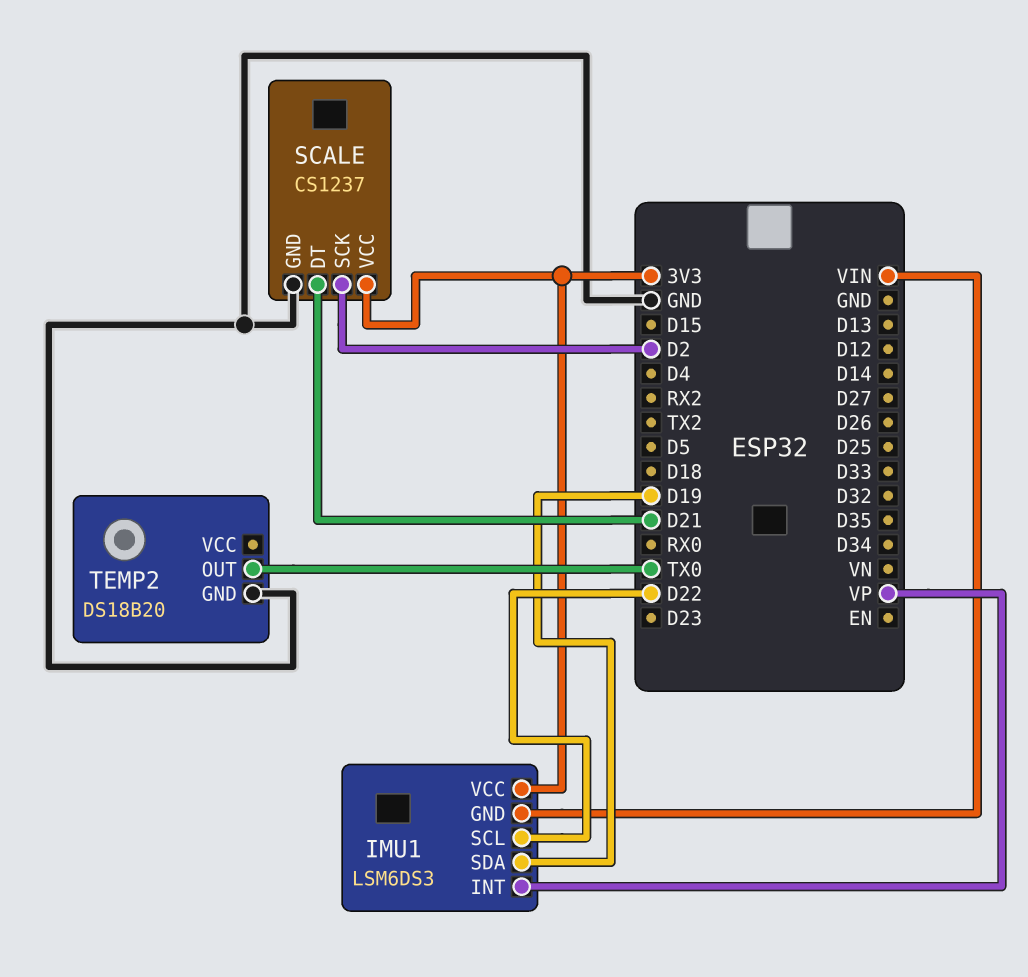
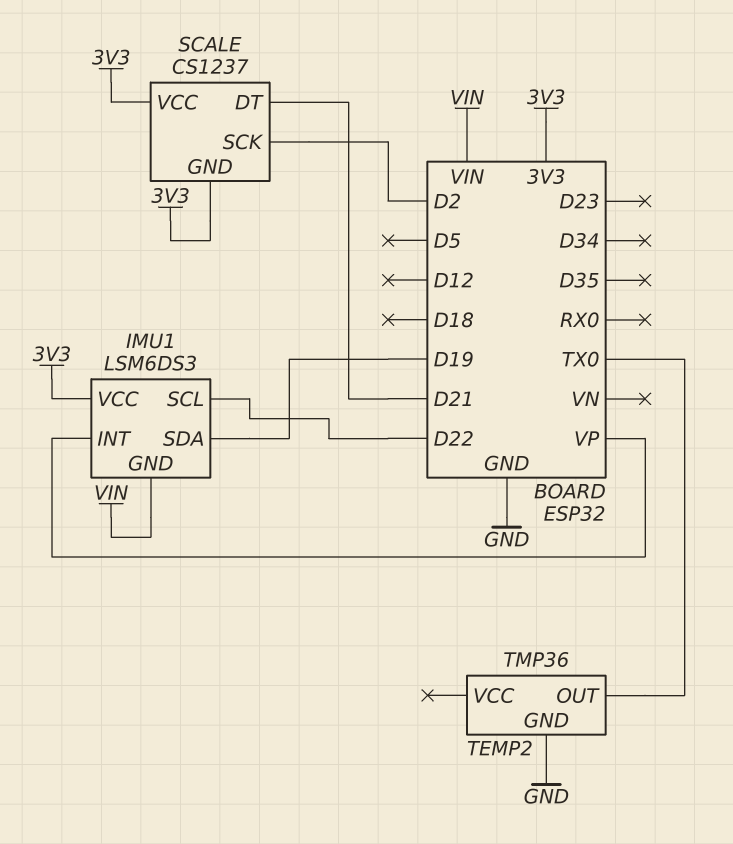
SCALE pin GND: GND -> 3V3
TEMP2: DS18B20 -> TMP36

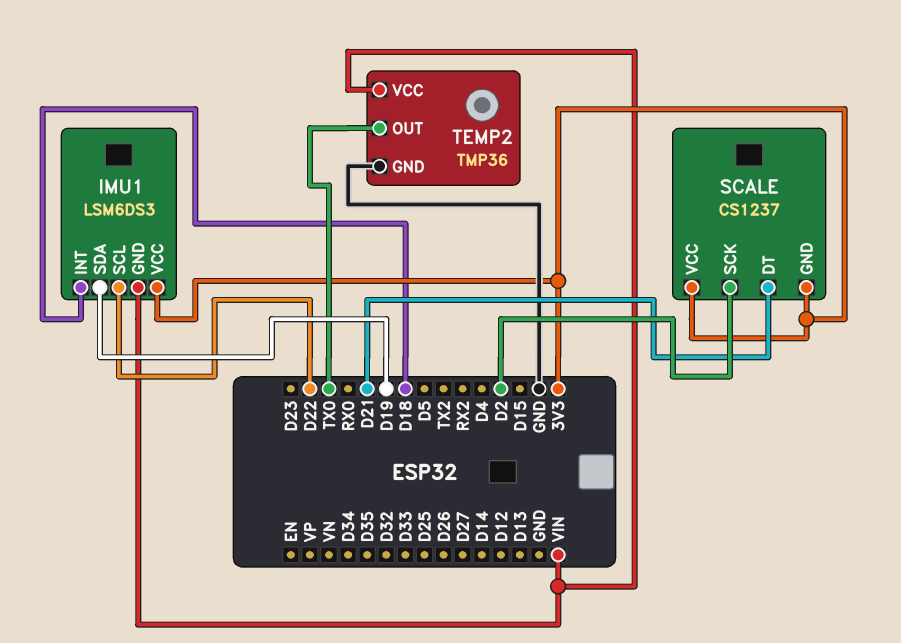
IMU1 pin INT: VP -> D18
TEMP2 pin VCC: none -> VIN

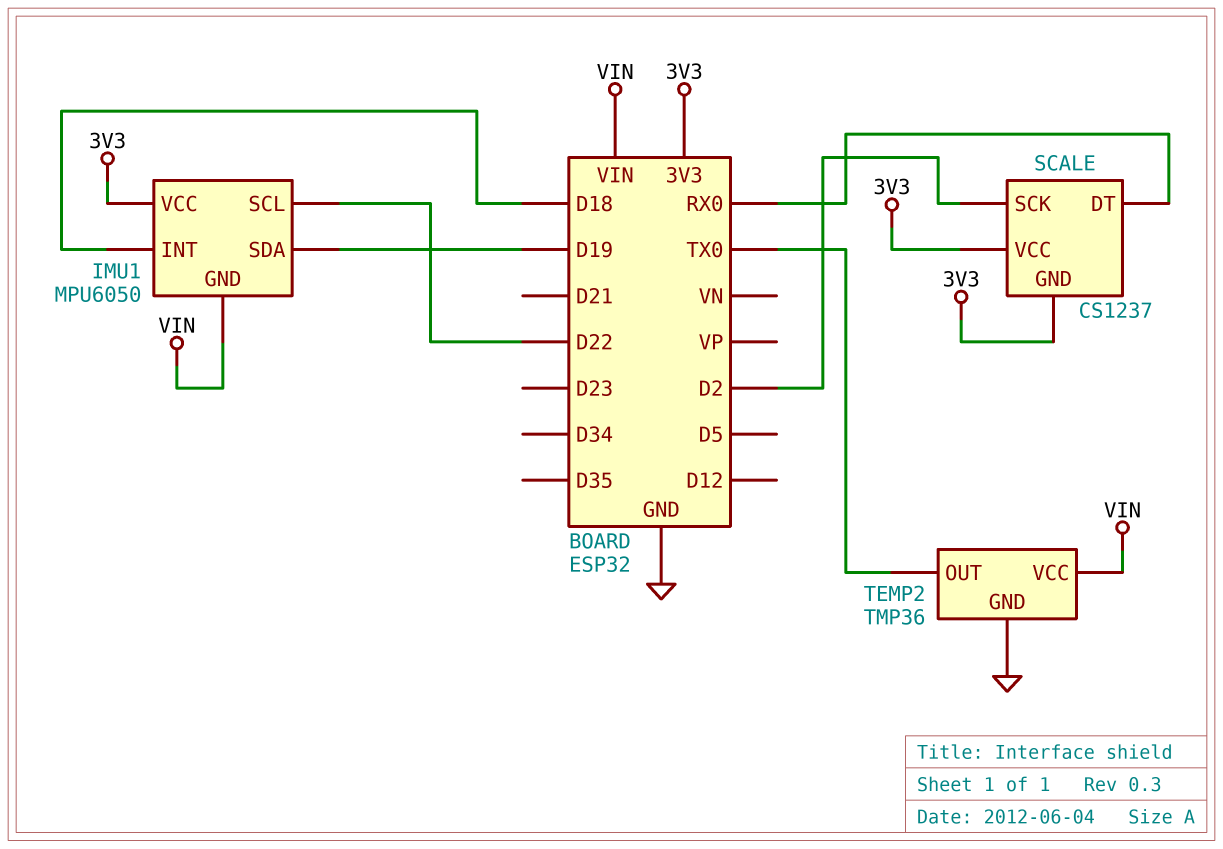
IMU1: LSM6DS3 -> MPU6050
SCALE pin DT: D21 -> RX0

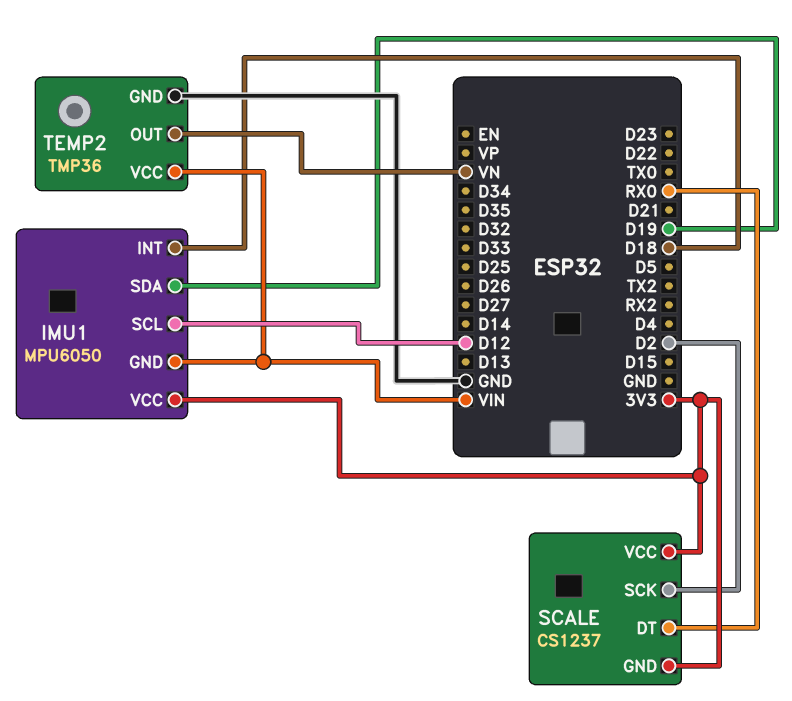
IMU1 pin SCL: D22 -> D12
TEMP2 pin OUT: TX0 -> VN

